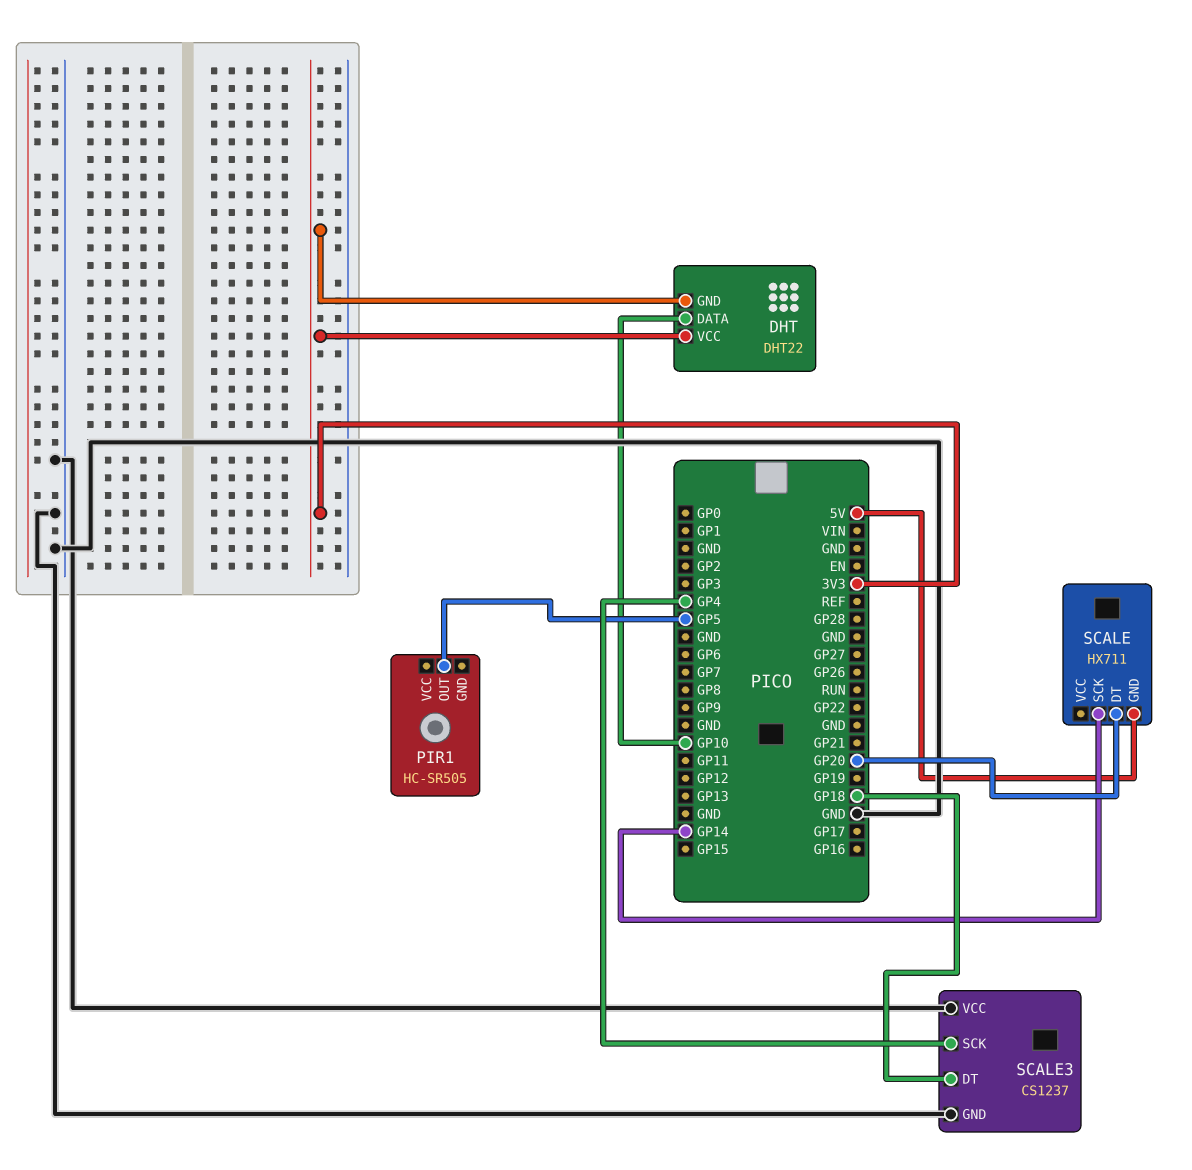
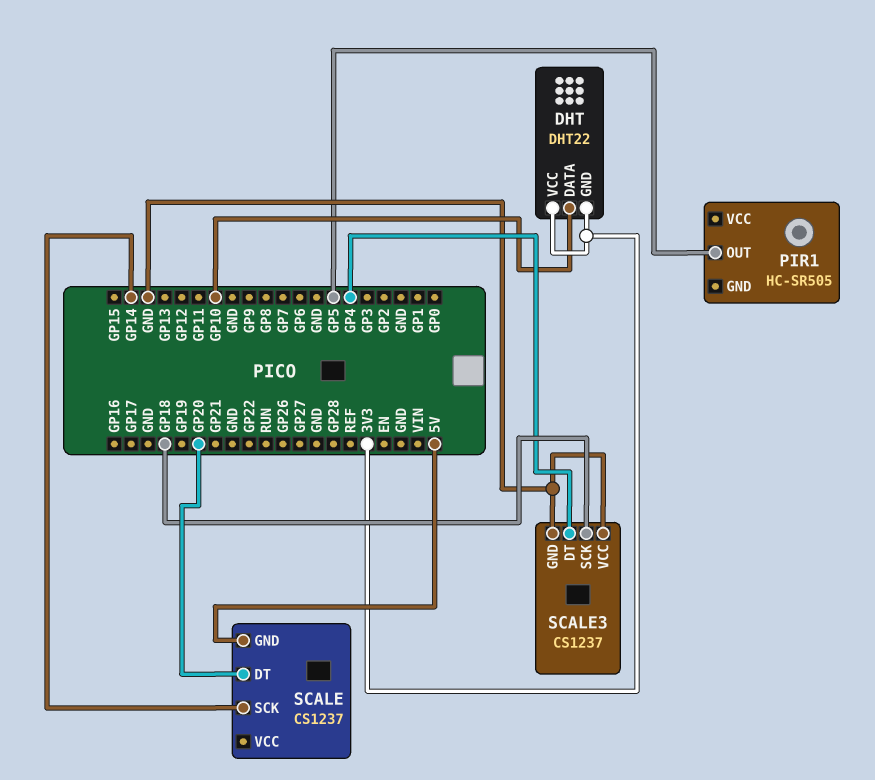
SCALE: HX711 -> CS1237
SCALE3 pin DT: GP18 -> GP4
SCALE3 pin SCK: GP4 -> GP18

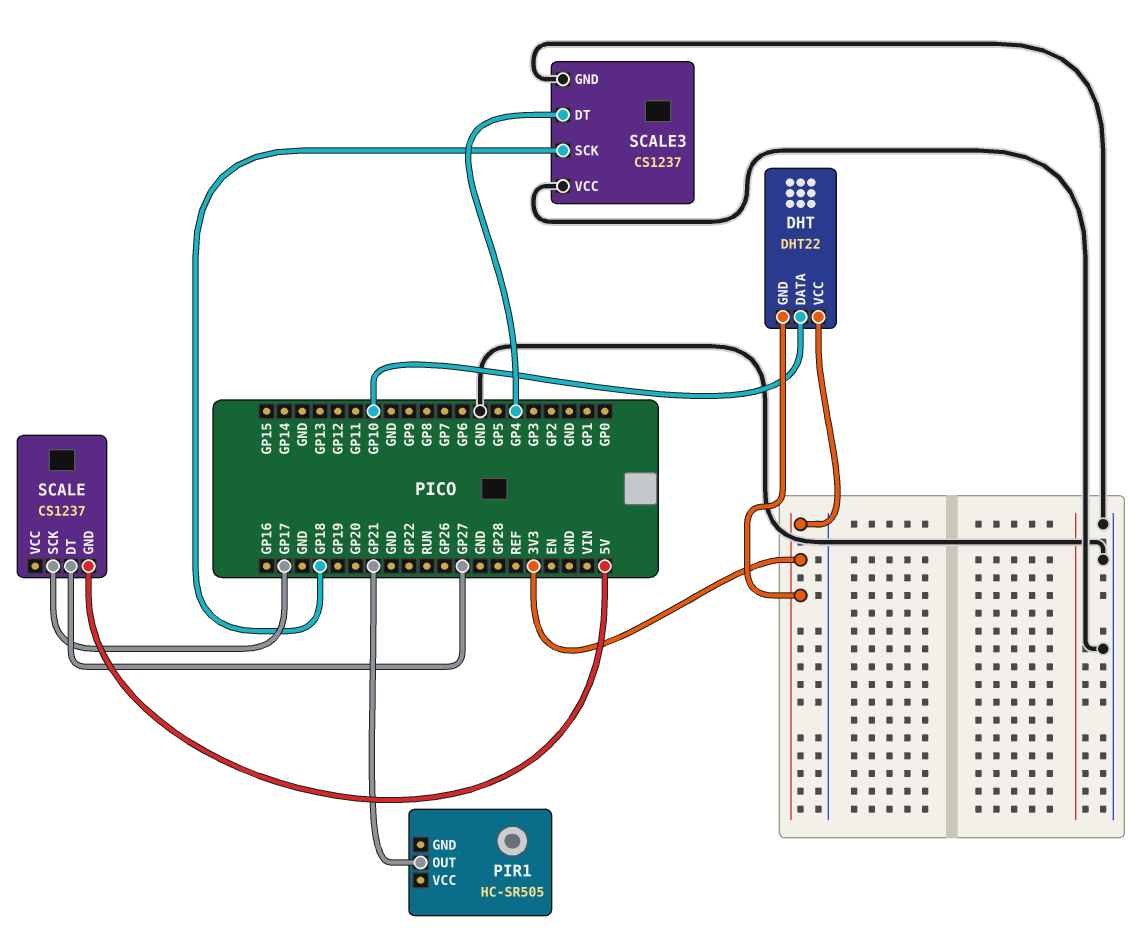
PIR1 pin OUT: GP5 -> GP21
SCALE pin DT: GP20 -> GP27
SCALE pin SCK: GP14 -> GP17

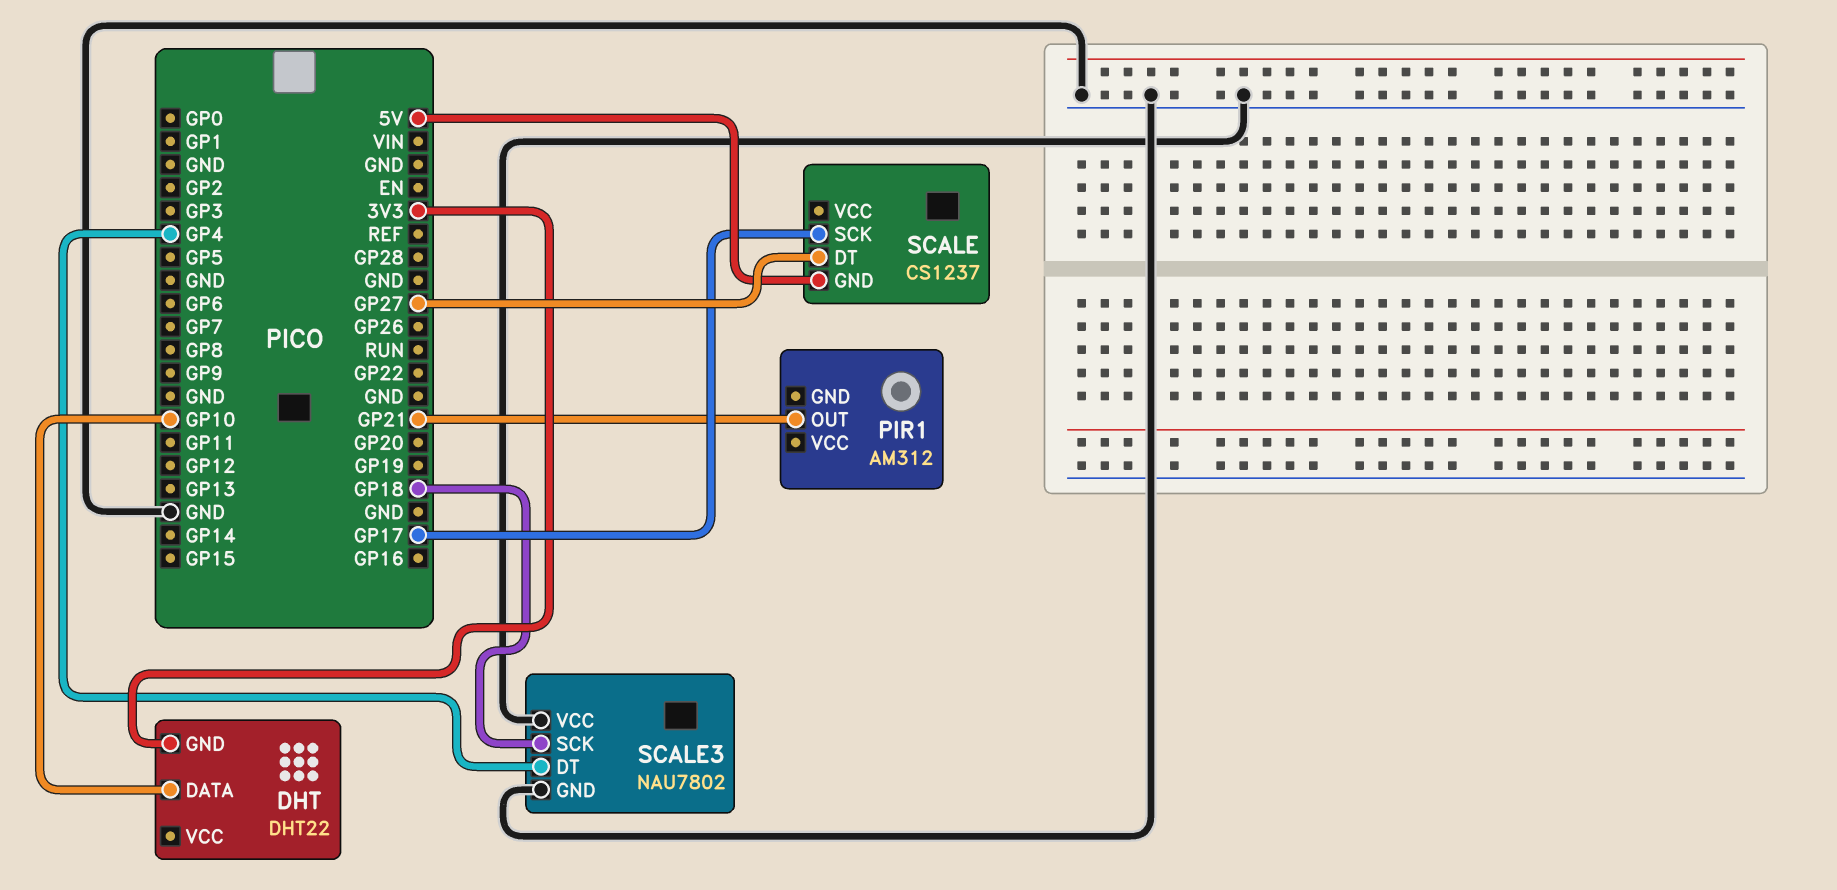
DHT pin VCC: 3V3 -> none
PIR1: HC-SR505 -> AM312
SCALE3: CS1237 -> NAU7802

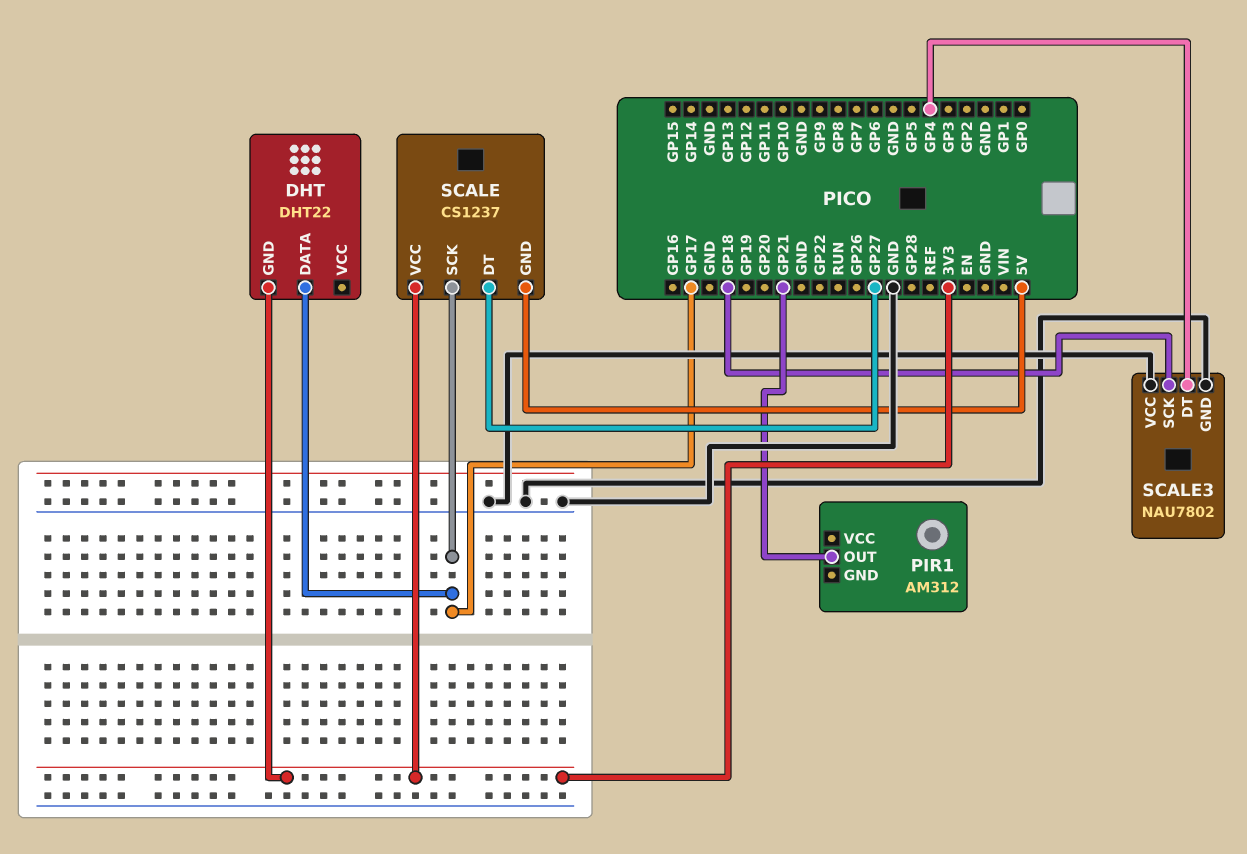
DHT pin DATA: GP10 -> GP17
SCALE pin VCC: none -> 3V3

